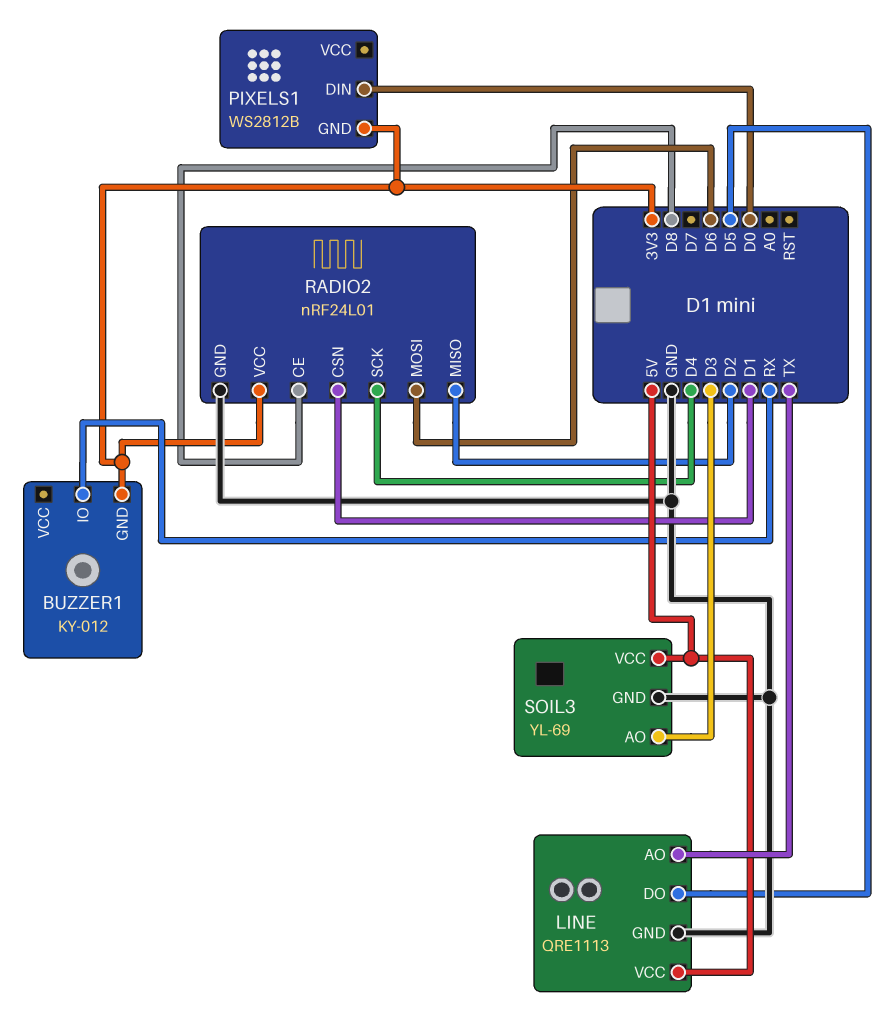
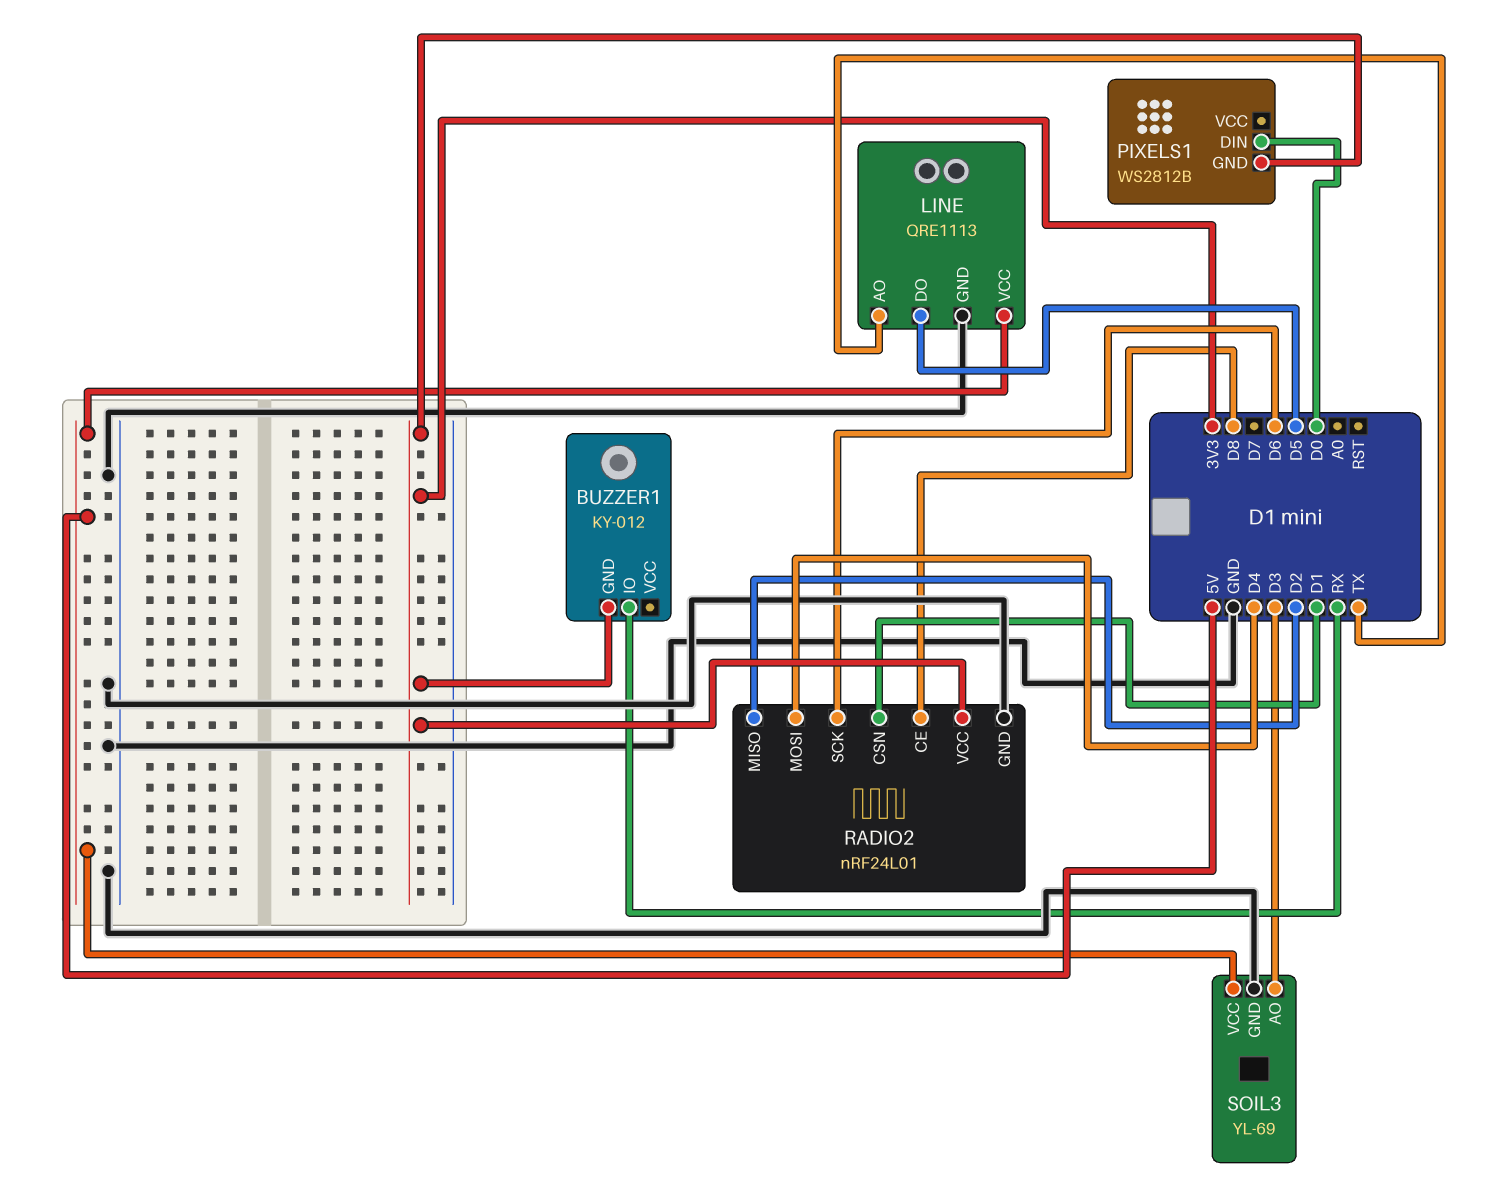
RADIO2 pin MOSI: D6 -> D4
RADIO2 pin SCK: D4 -> D6

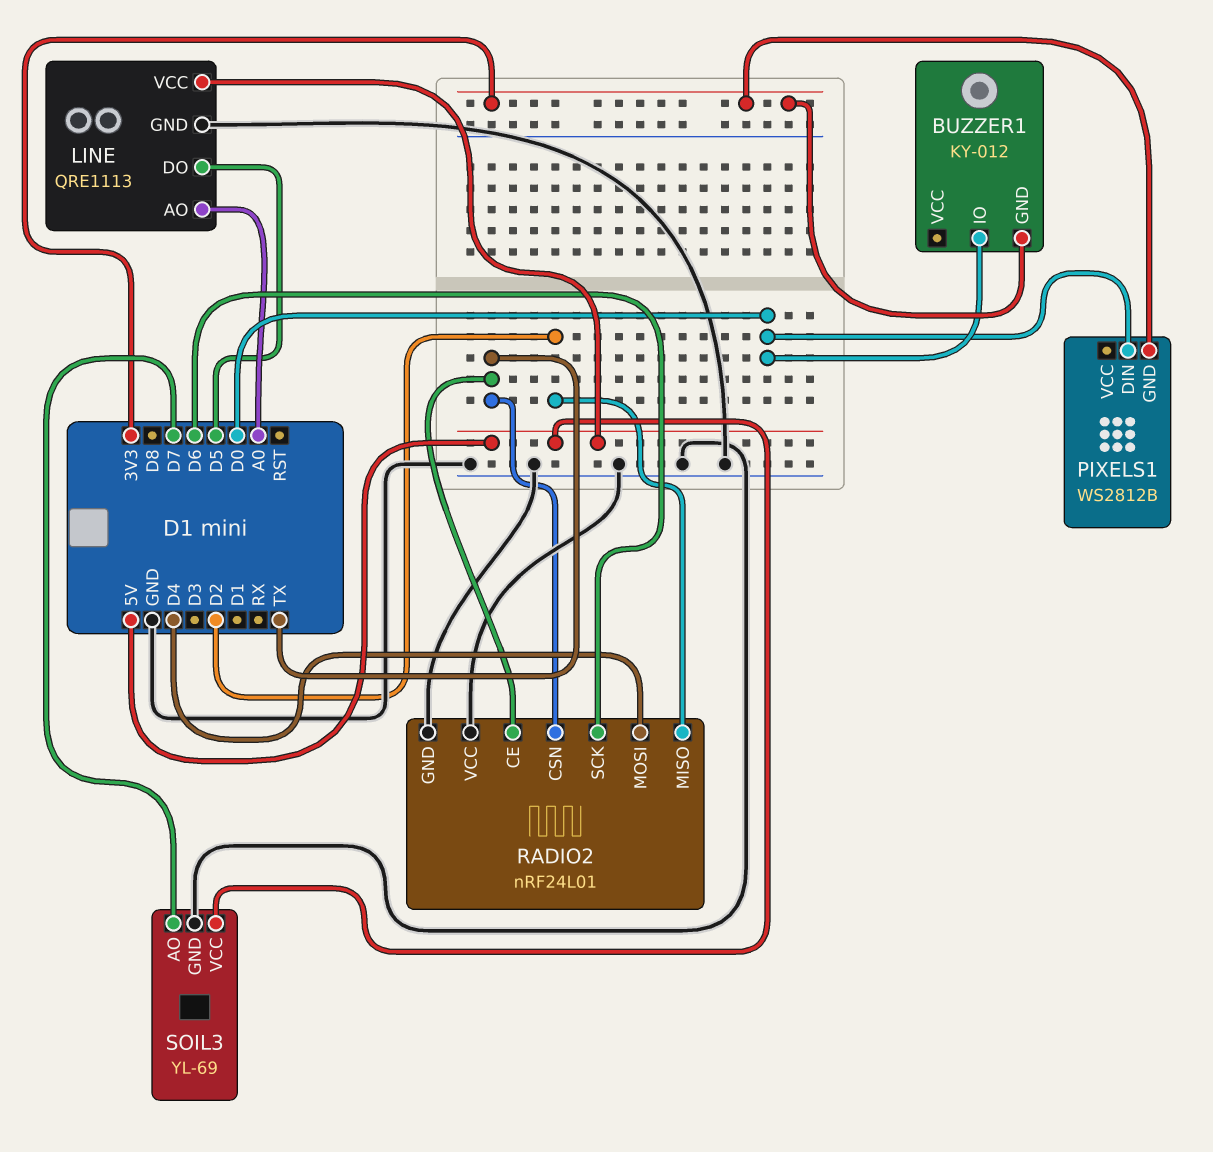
BUZZER1 pin IO: RX -> D0
LINE pin AO: TX -> A0
RADIO2 pin CE: D8 -> TX
RADIO2 pin CSN: D1 -> TX
RADIO2 pin VCC: 3V3 -> GND
SOIL3 pin AO: D3 -> D7

